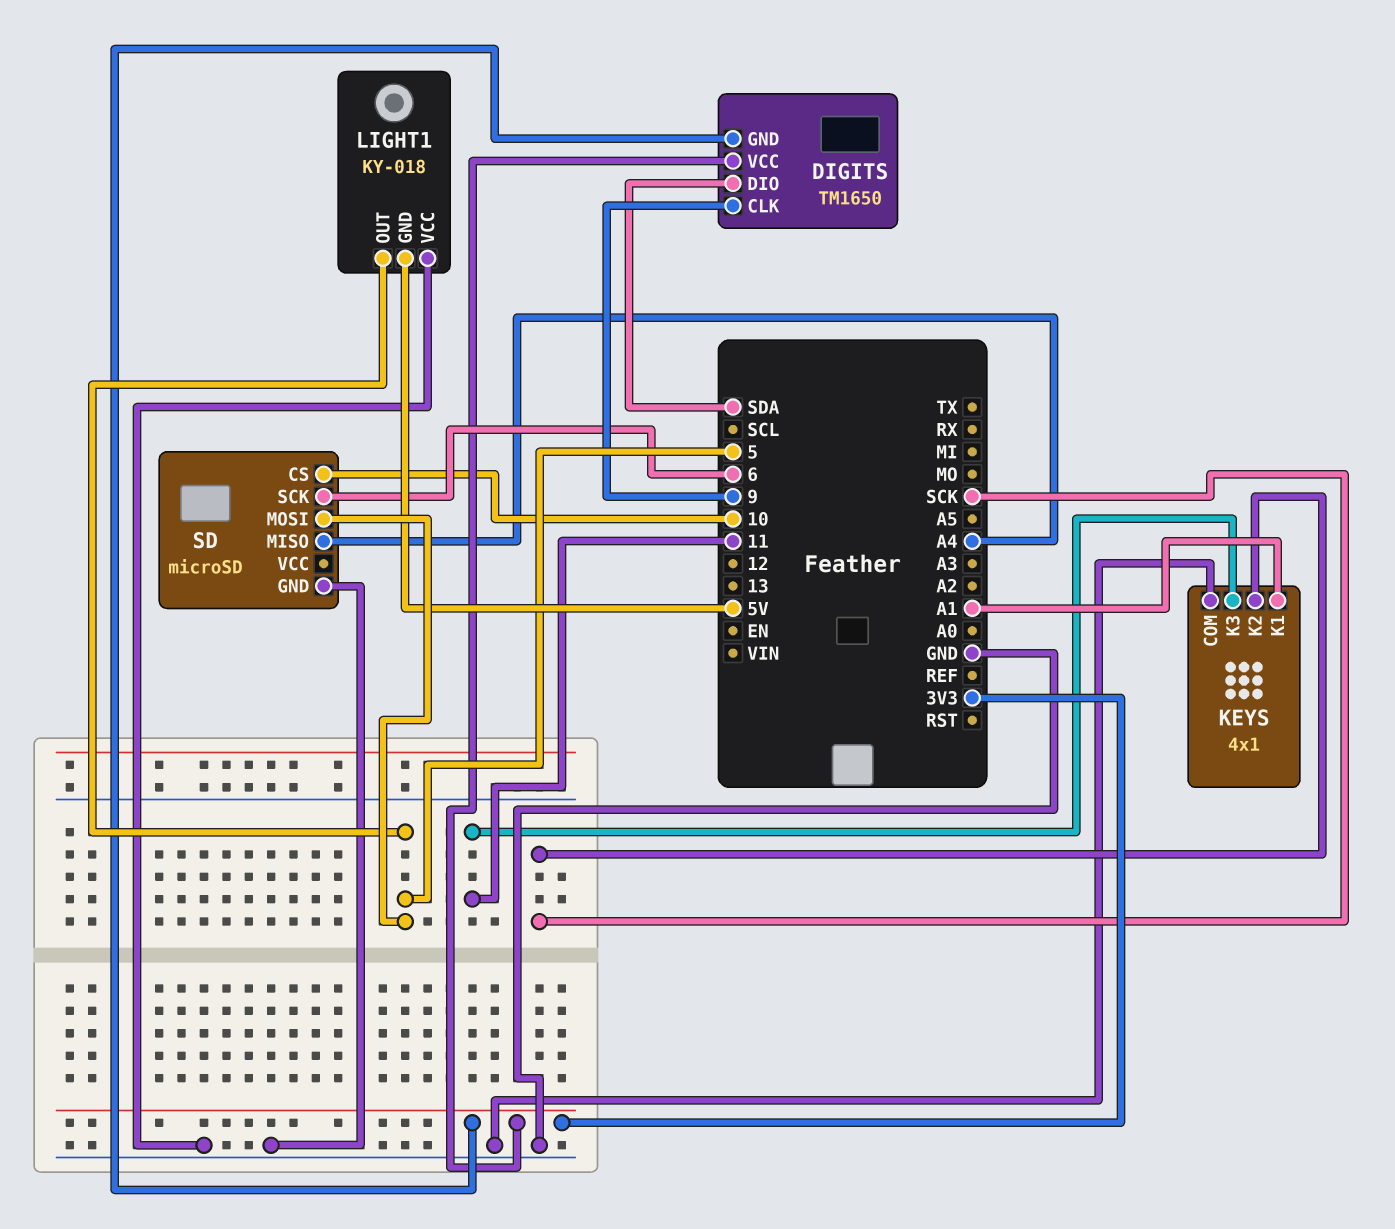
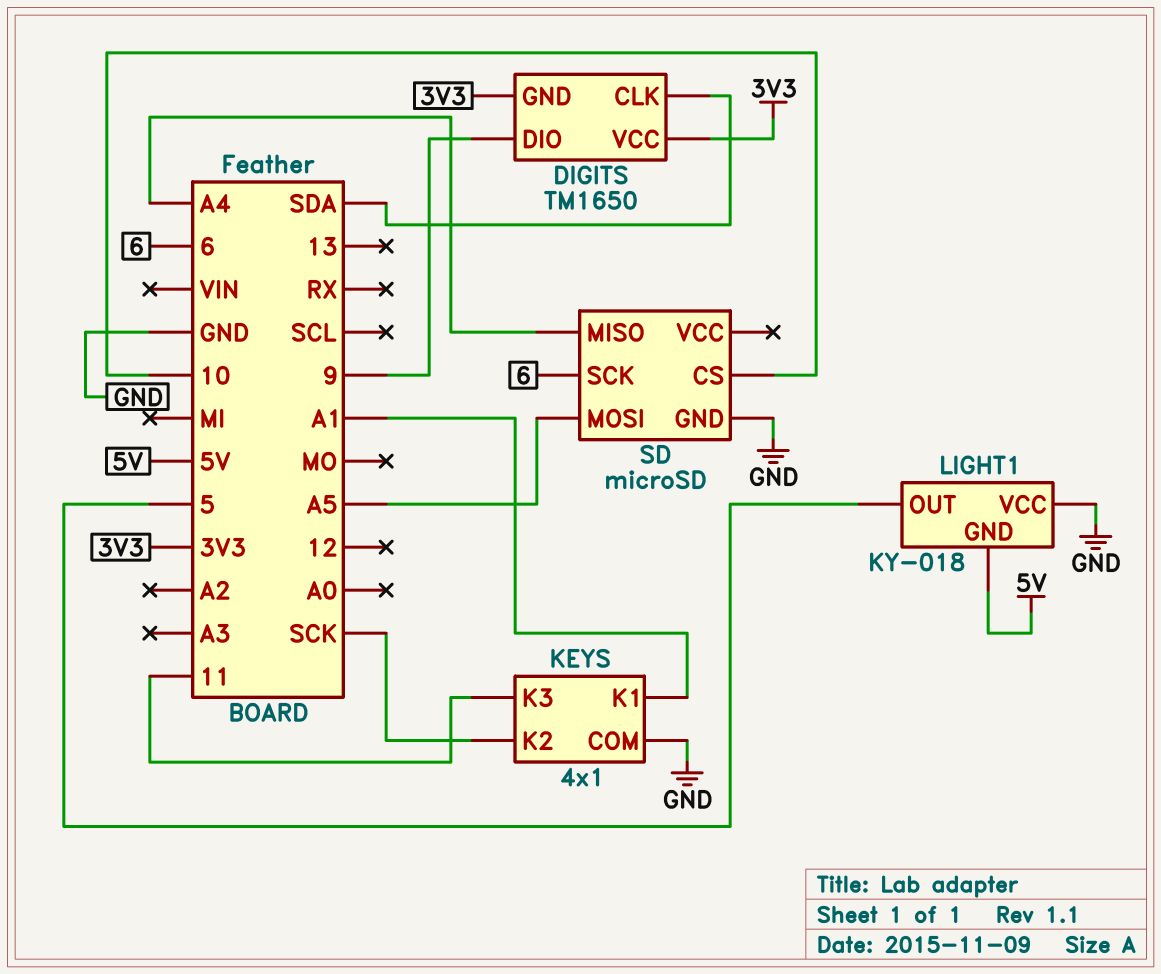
DIGITS pin CLK: 9 -> SDA
DIGITS pin DIO: SDA -> 9
SD pin MOSI: 5 -> A5

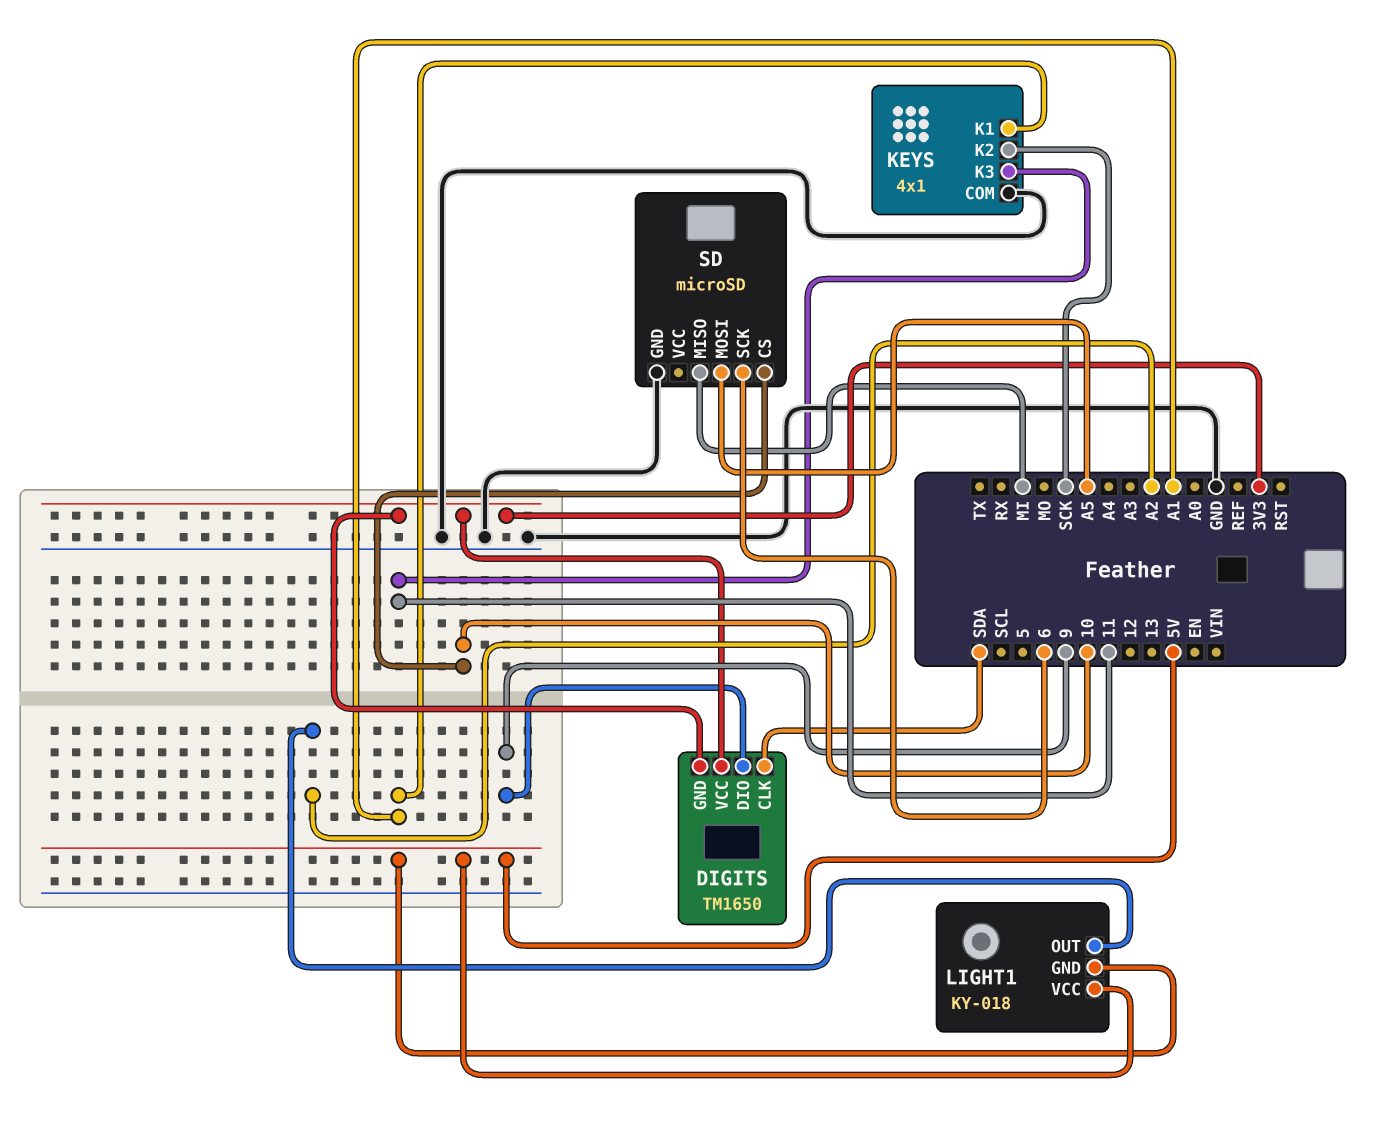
LIGHT1 pin OUT: 5 -> A2
LIGHT1 pin VCC: GND -> 5V
SD pin MISO: A4 -> MI

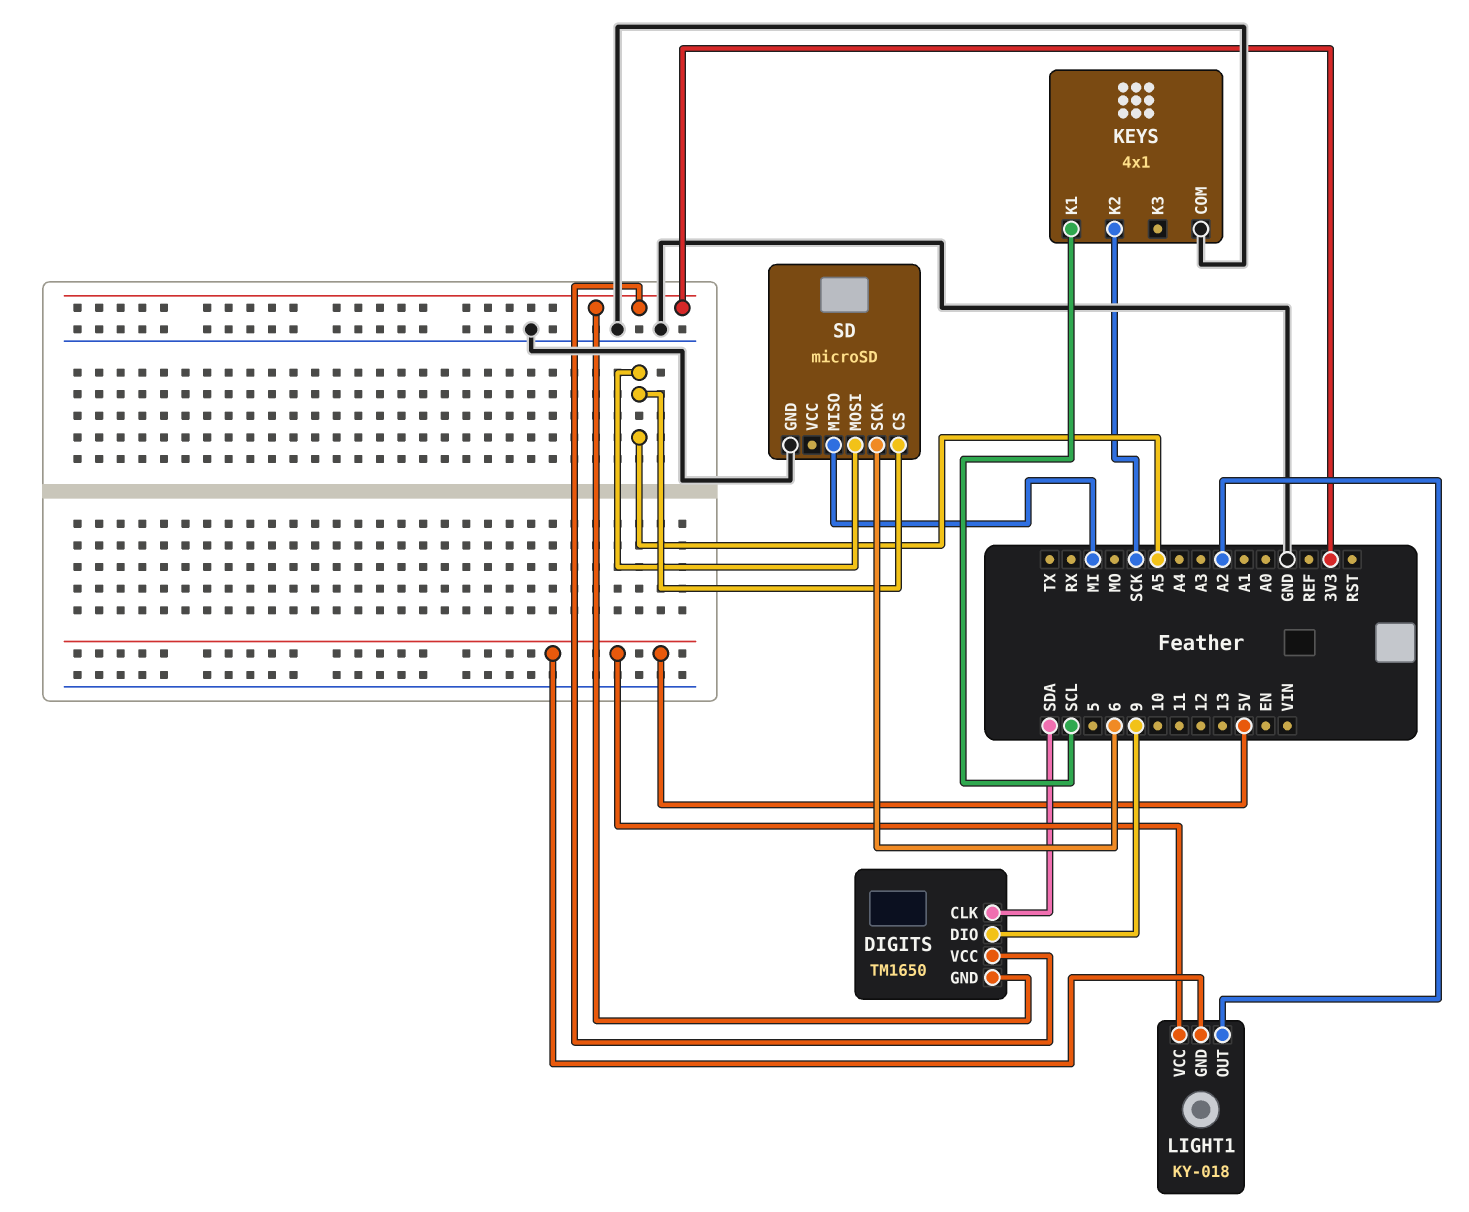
KEYS pin K1: A1 -> SCL
KEYS pin K3: 11 -> none
SD pin CS: 10 -> A5

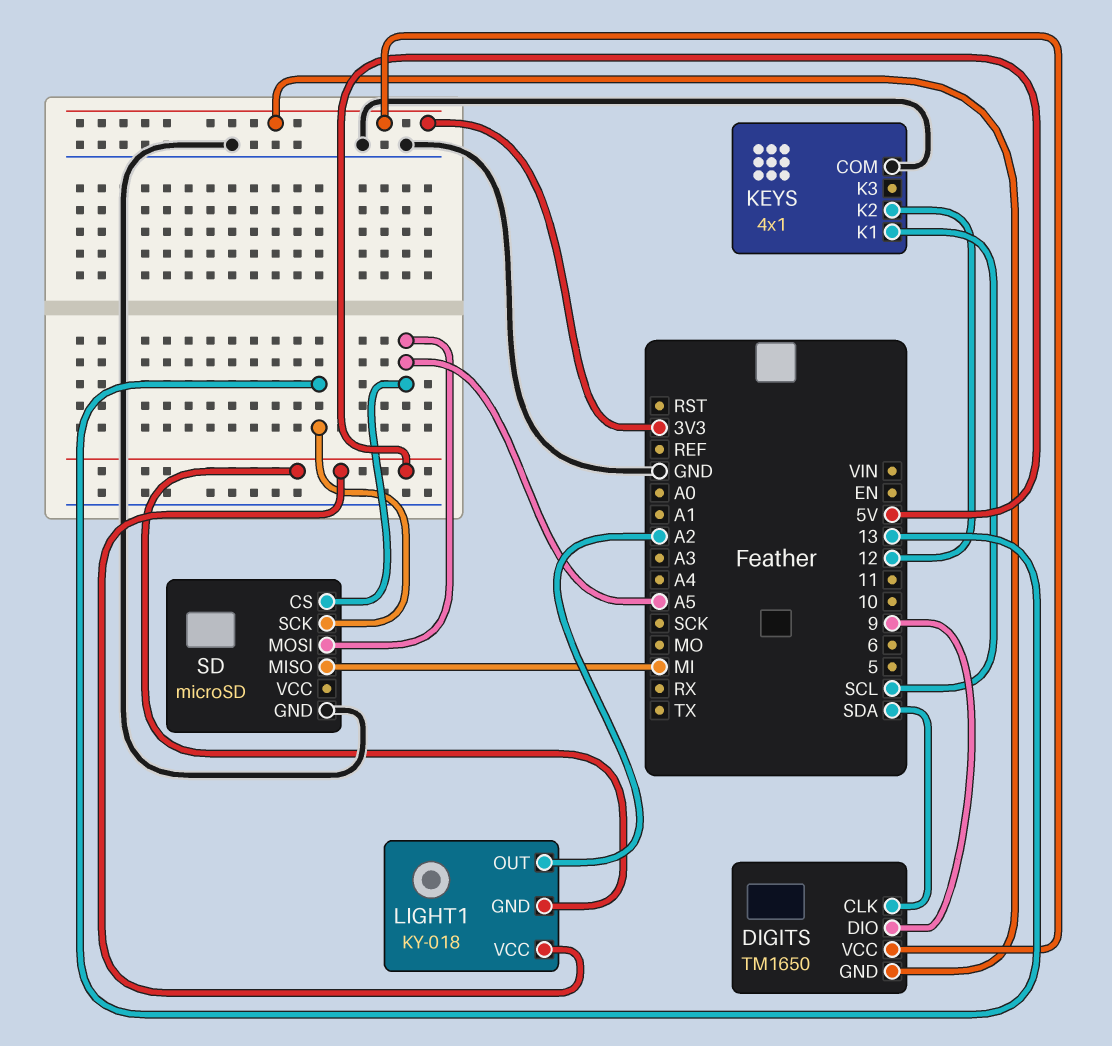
KEYS pin K2: SCK -> 12
SD pin SCK: 6 -> 13

